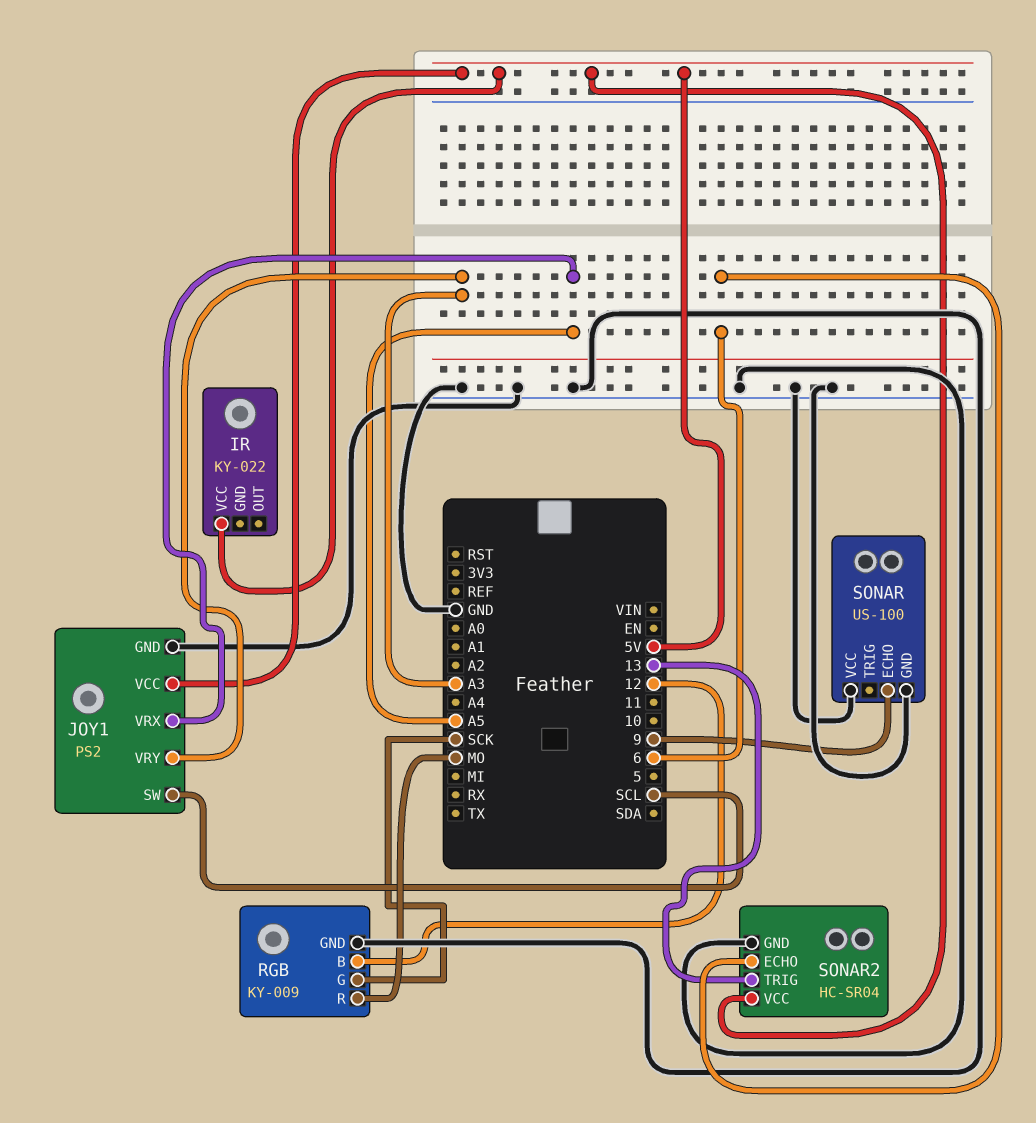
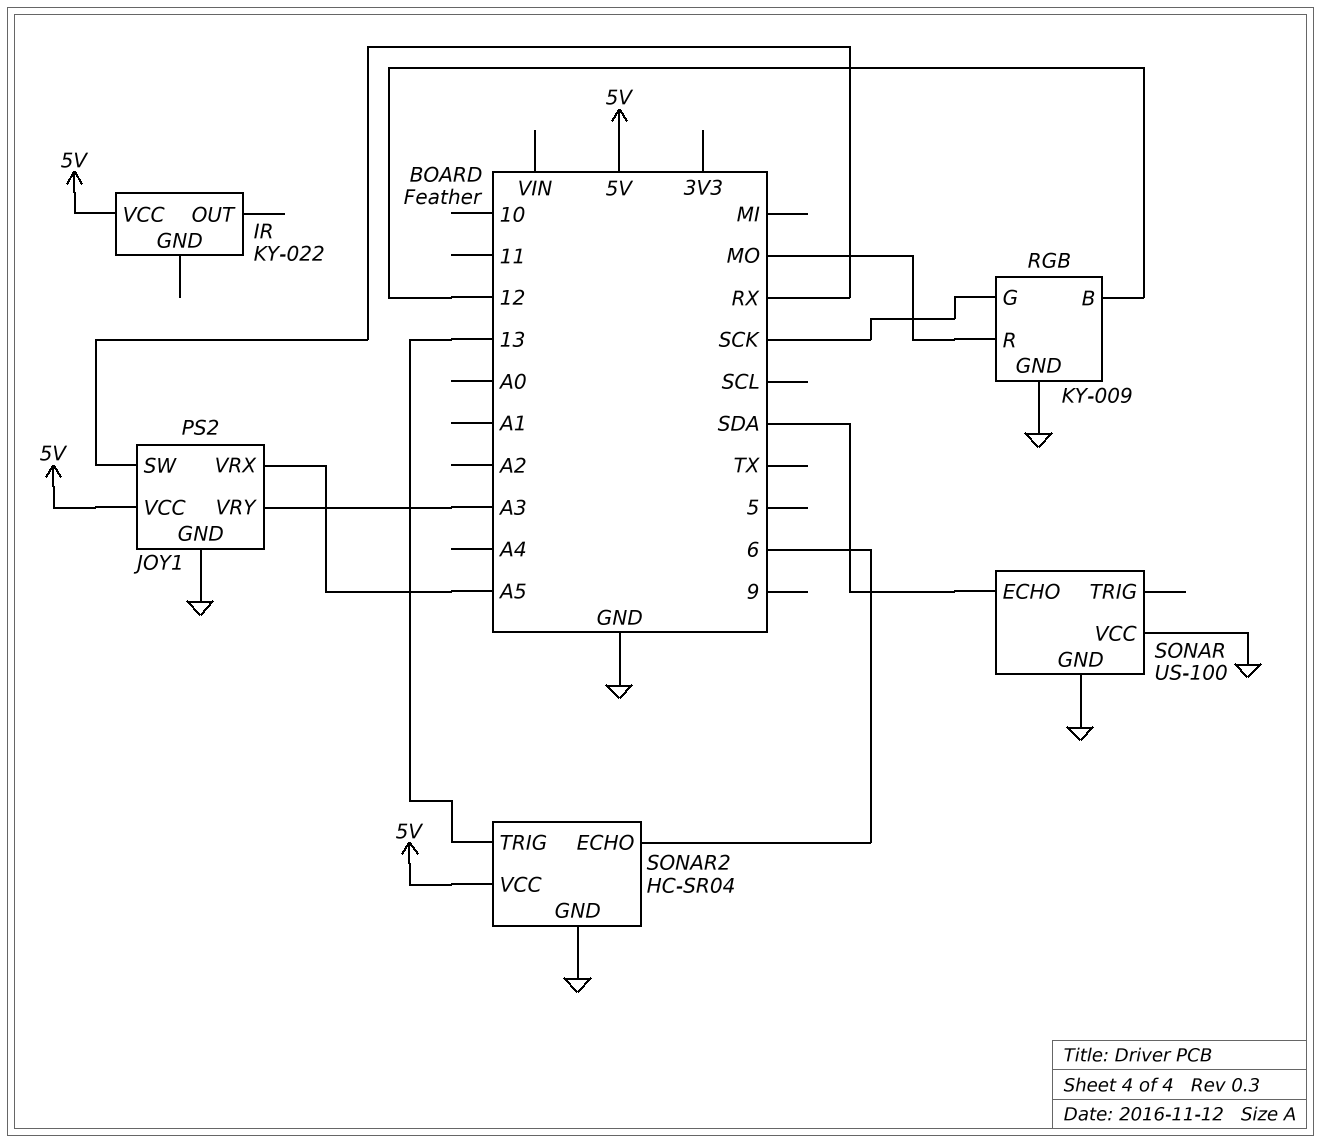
JOY1 pin SW: SCL -> RX
SONAR pin ECHO: 9 -> SDA

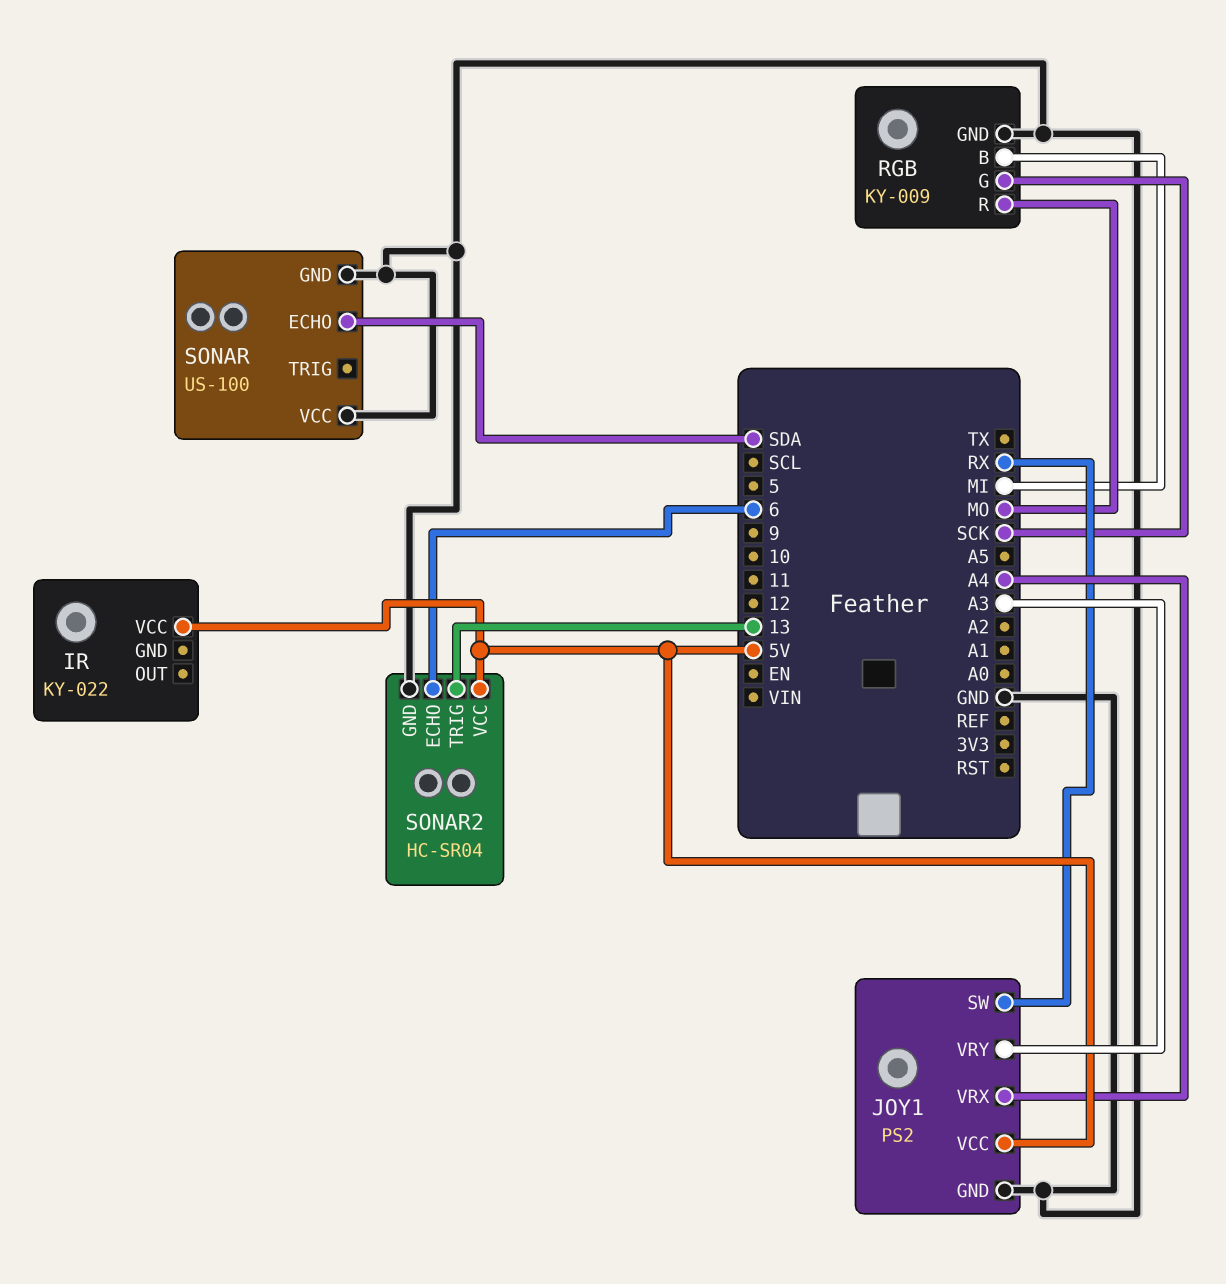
JOY1 pin VRX: A5 -> A4
RGB pin B: 12 -> MI

